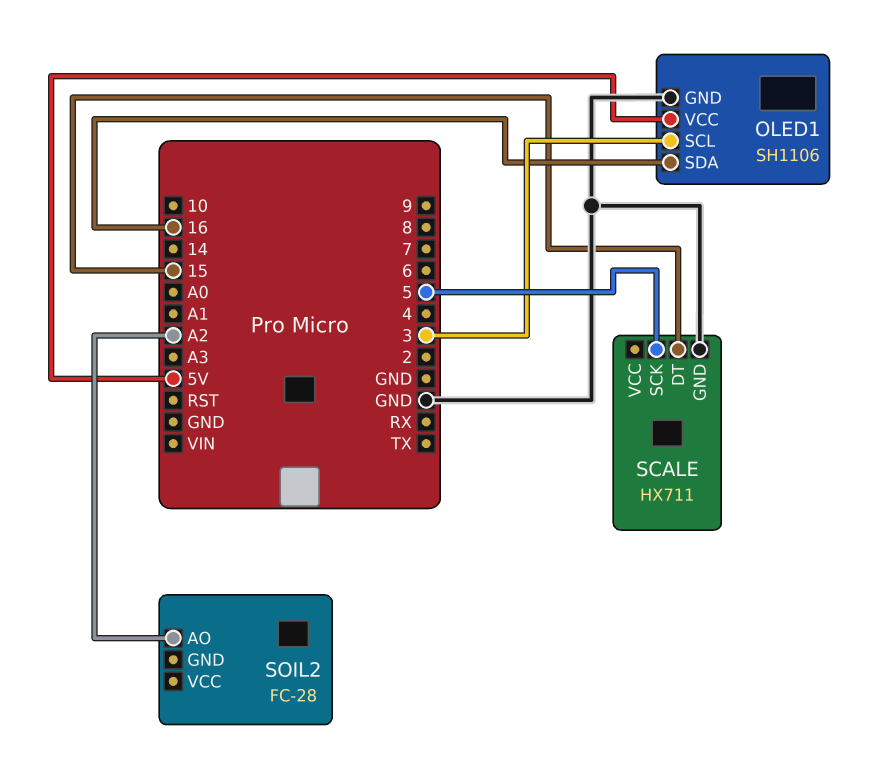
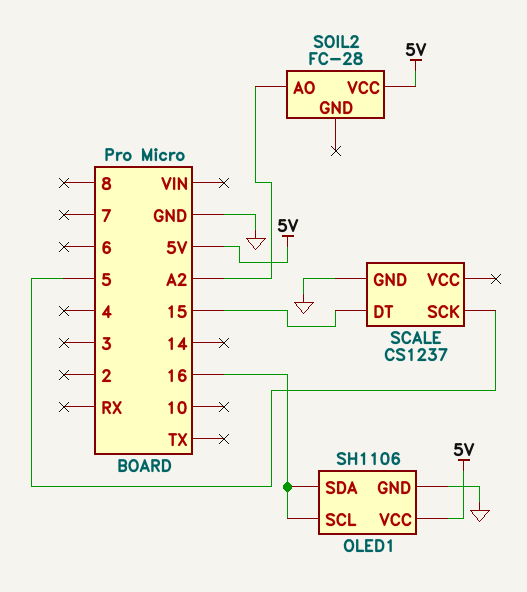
OLED1 pin SCL: 3 -> 16
SCALE: HX711 -> CS1237
SOIL2 pin VCC: none -> 5V

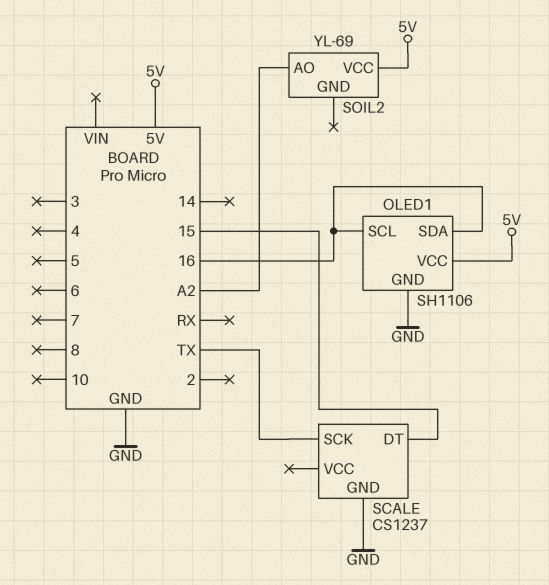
SCALE pin SCK: 5 -> TX
SOIL2: FC-28 -> YL-69

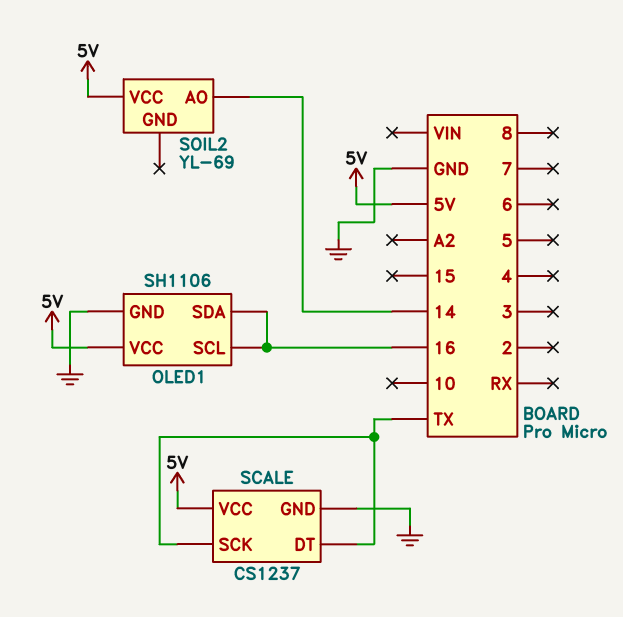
SCALE pin DT: 15 -> TX
SCALE pin VCC: none -> 5V
SOIL2 pin AO: A2 -> 14

